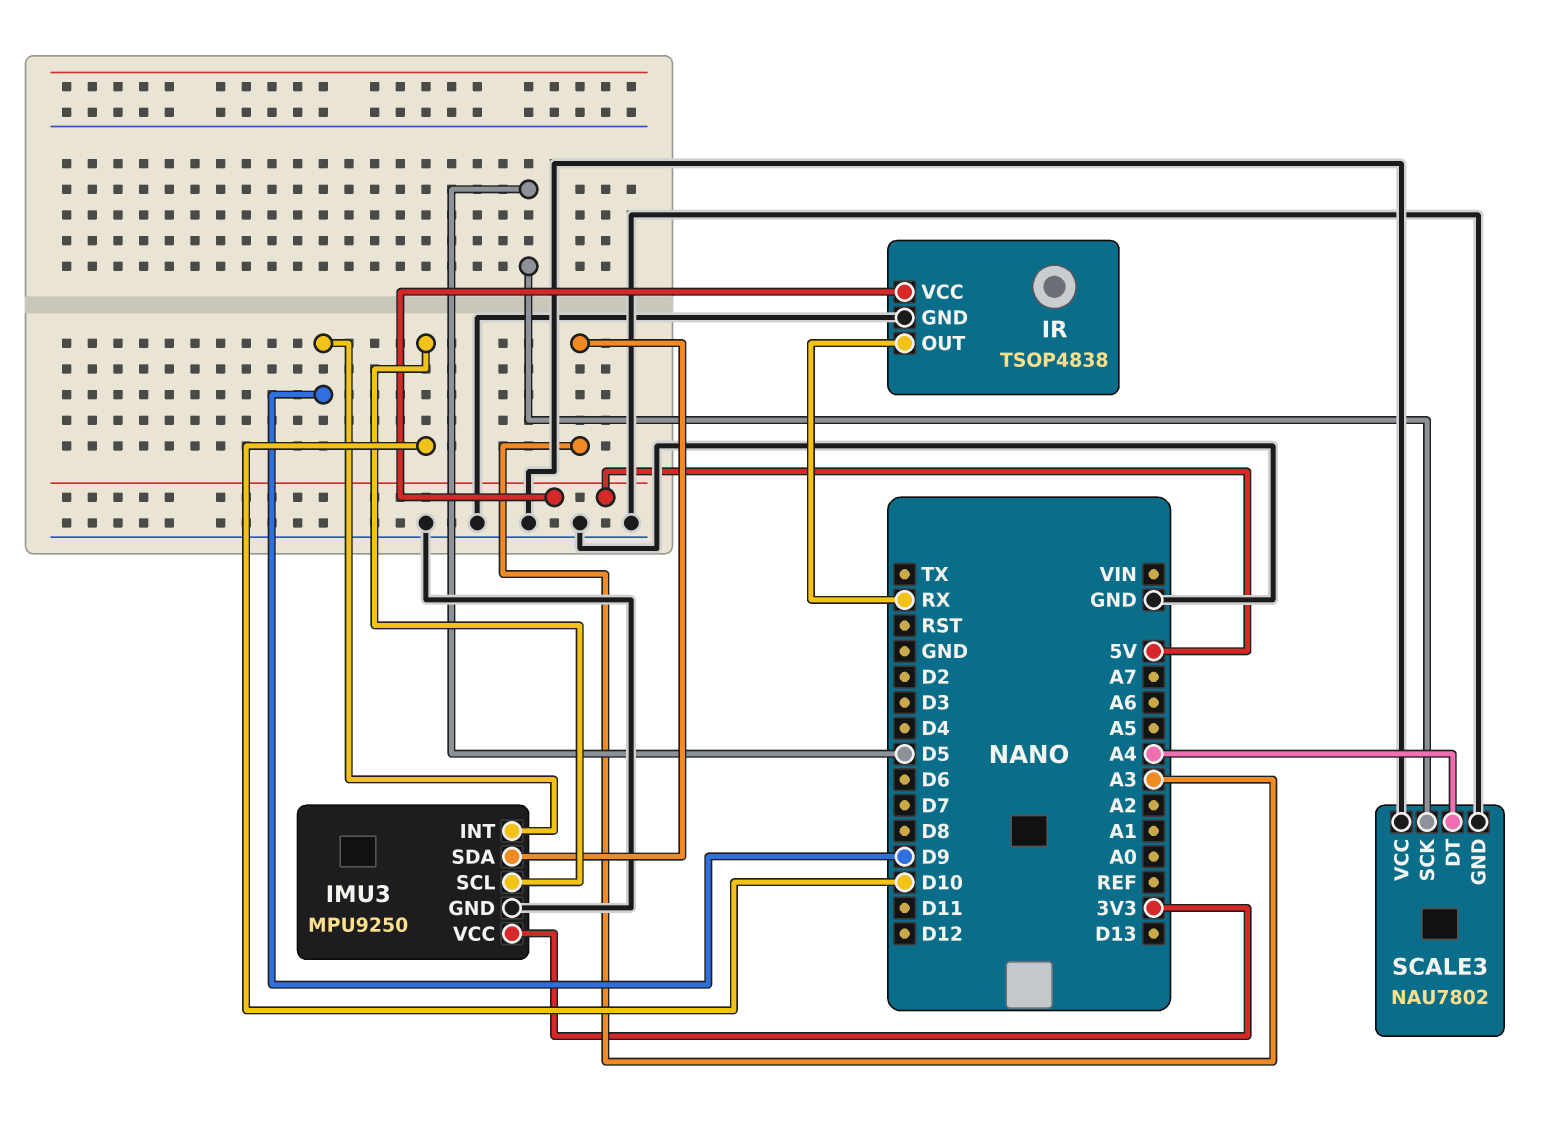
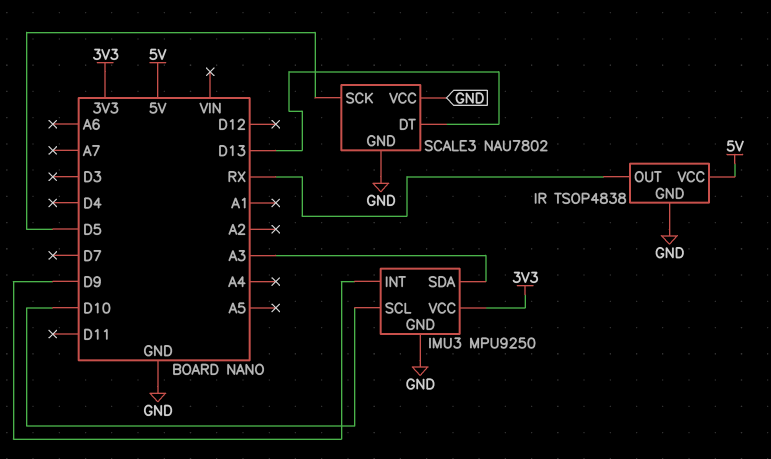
SCALE3 pin DT: A4 -> D13

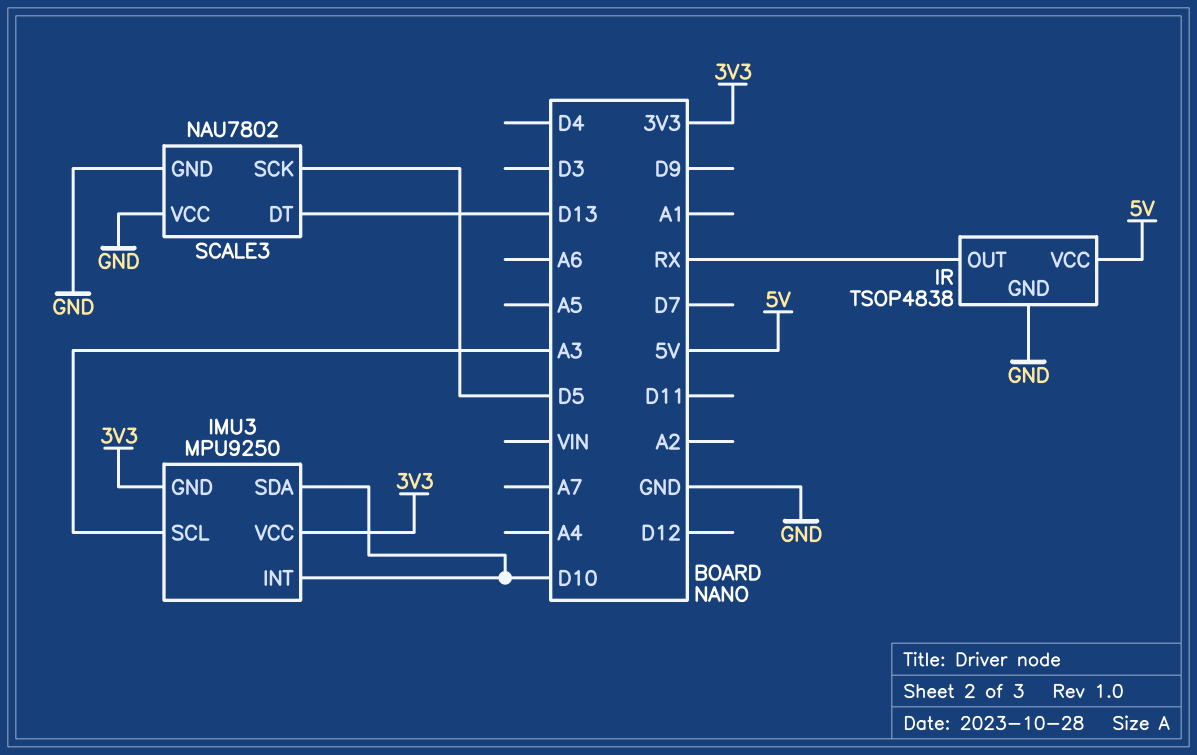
IMU3 pin GND: GND -> 3V3
IMU3 pin INT: D9 -> D10
IMU3 pin SCL: D10 -> A3
IMU3 pin SDA: A3 -> D10

